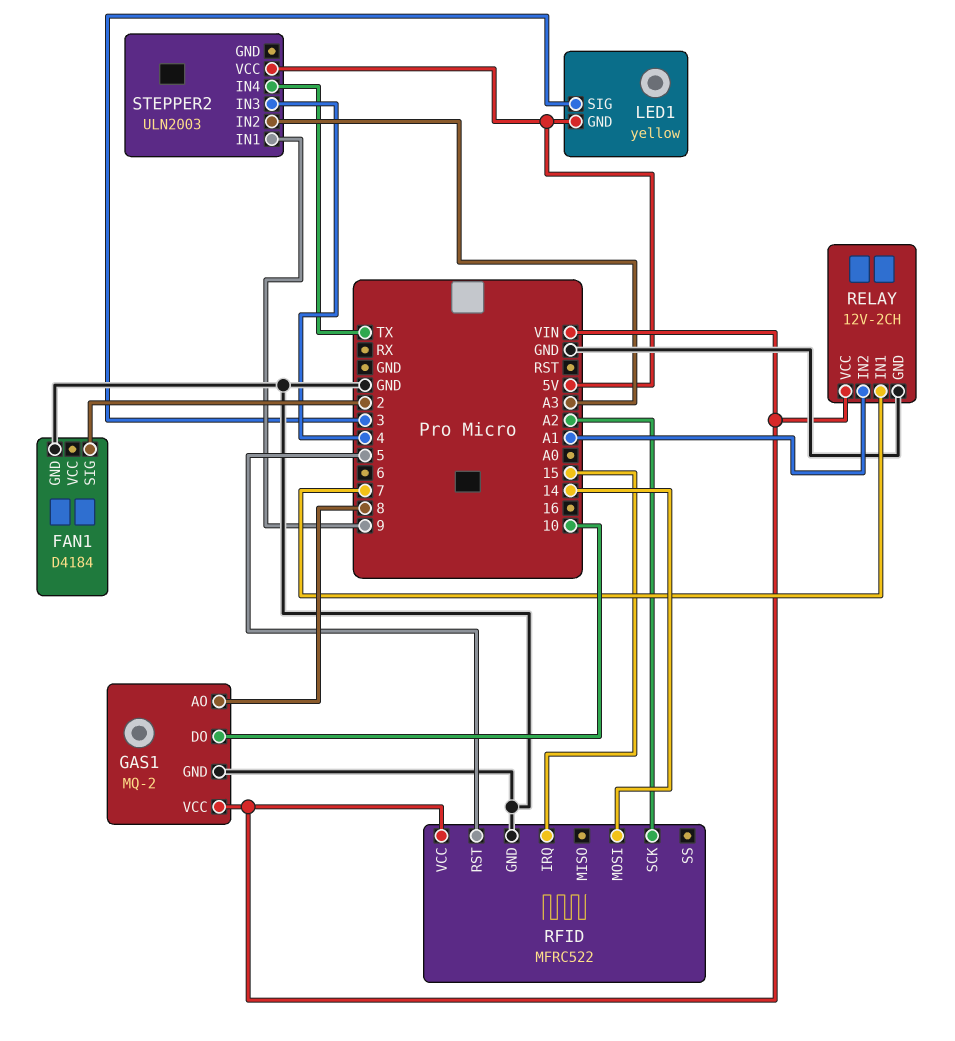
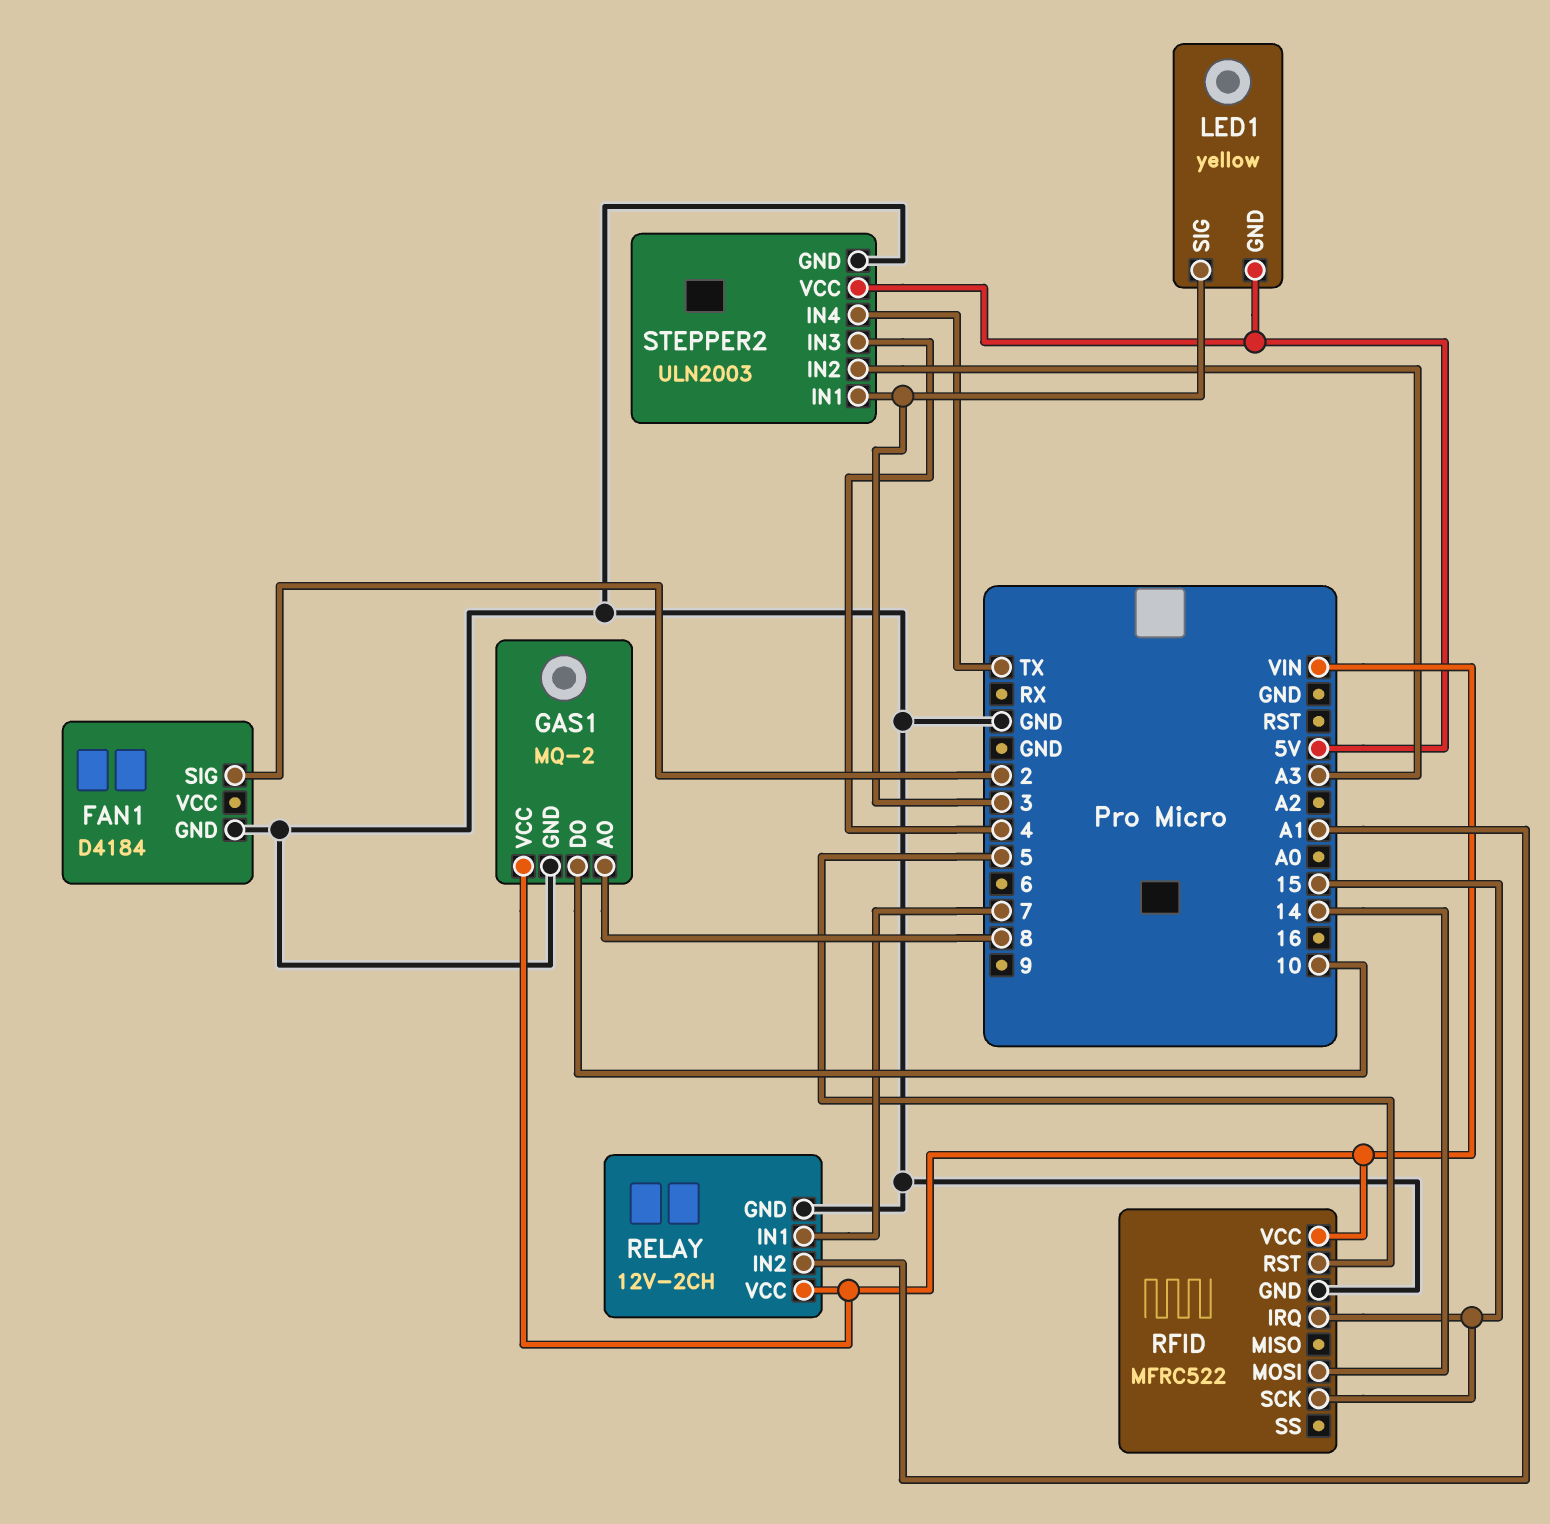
RFID pin SCK: A2 -> 15
STEPPER2 pin GND: none -> GND
STEPPER2 pin IN1: 9 -> 3

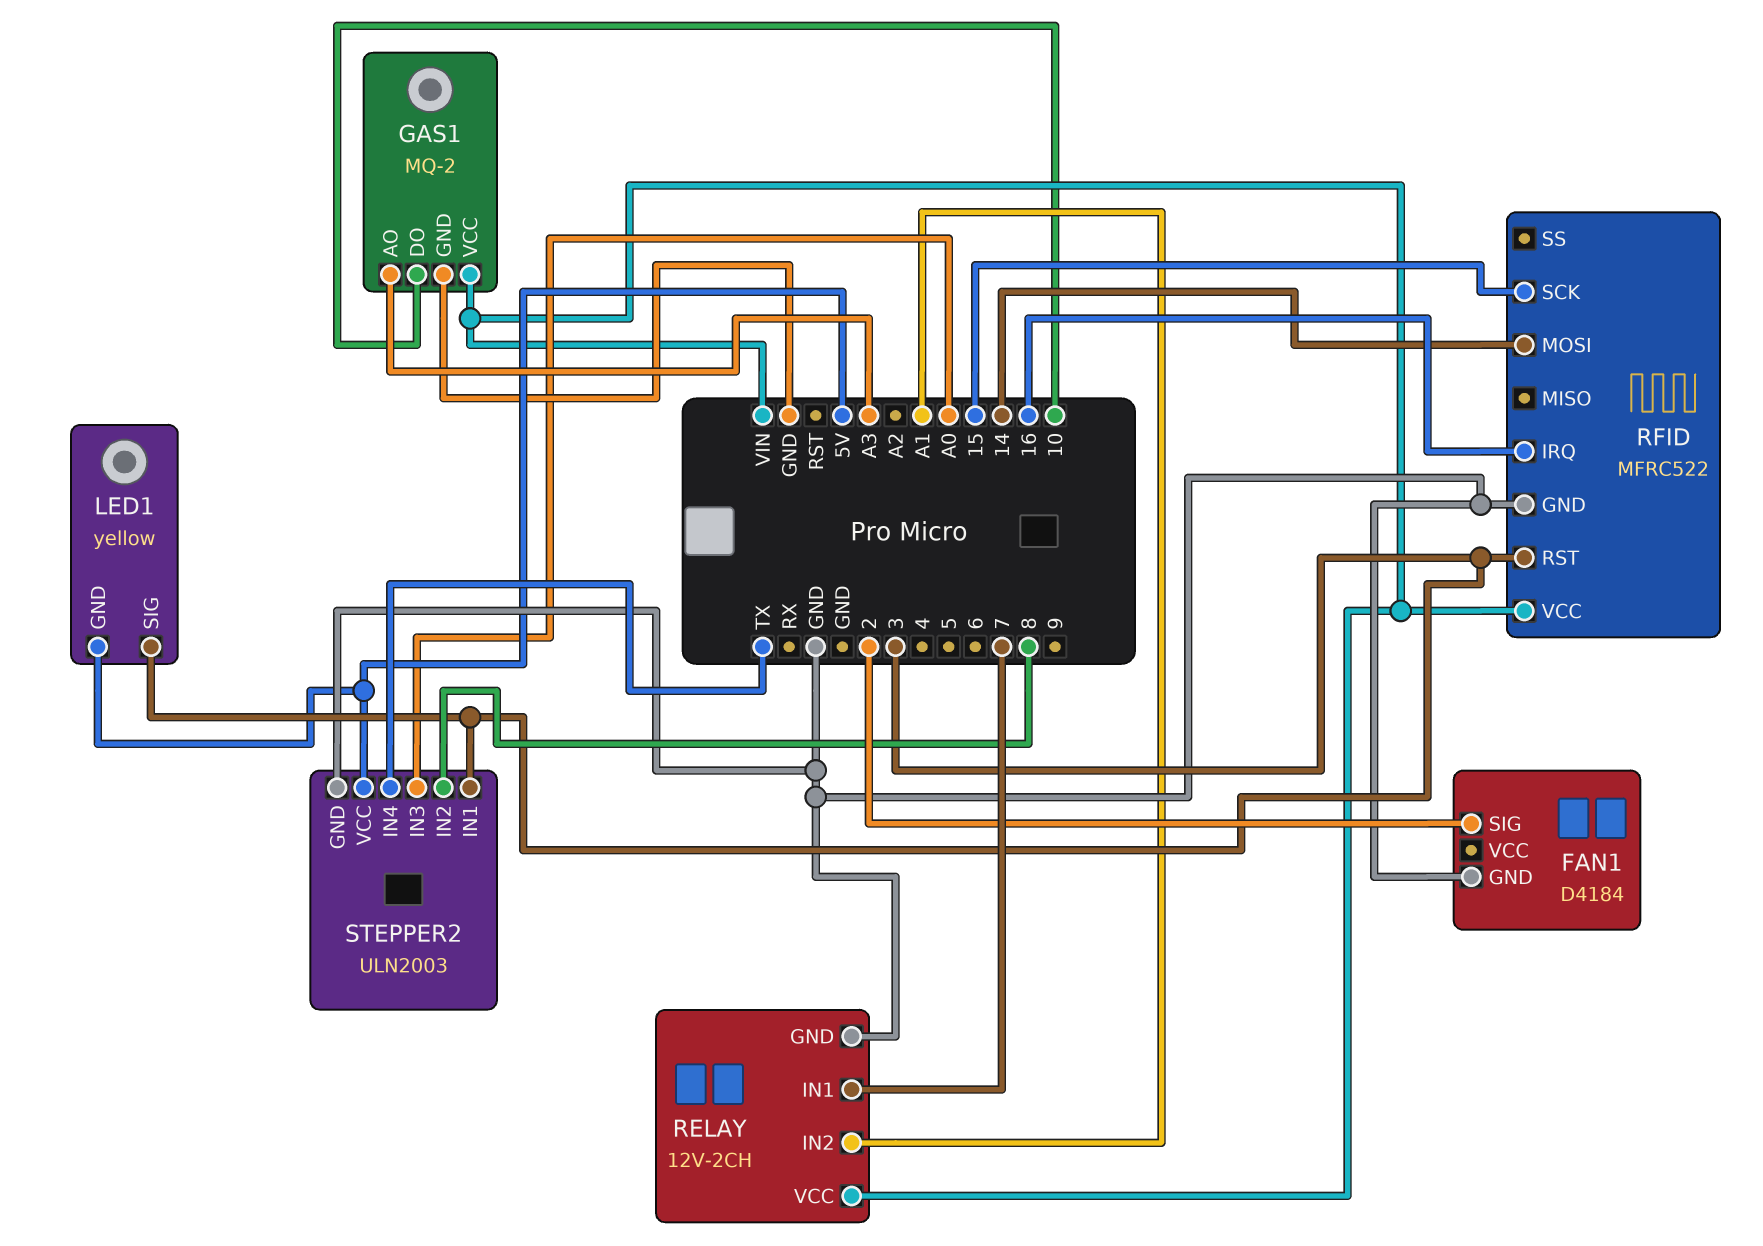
GAS1 pin AO: 8 -> A3
RFID pin IRQ: 15 -> 16
RFID pin RST: 5 -> 3
STEPPER2 pin IN2: A3 -> 8
STEPPER2 pin IN3: 4 -> A0

